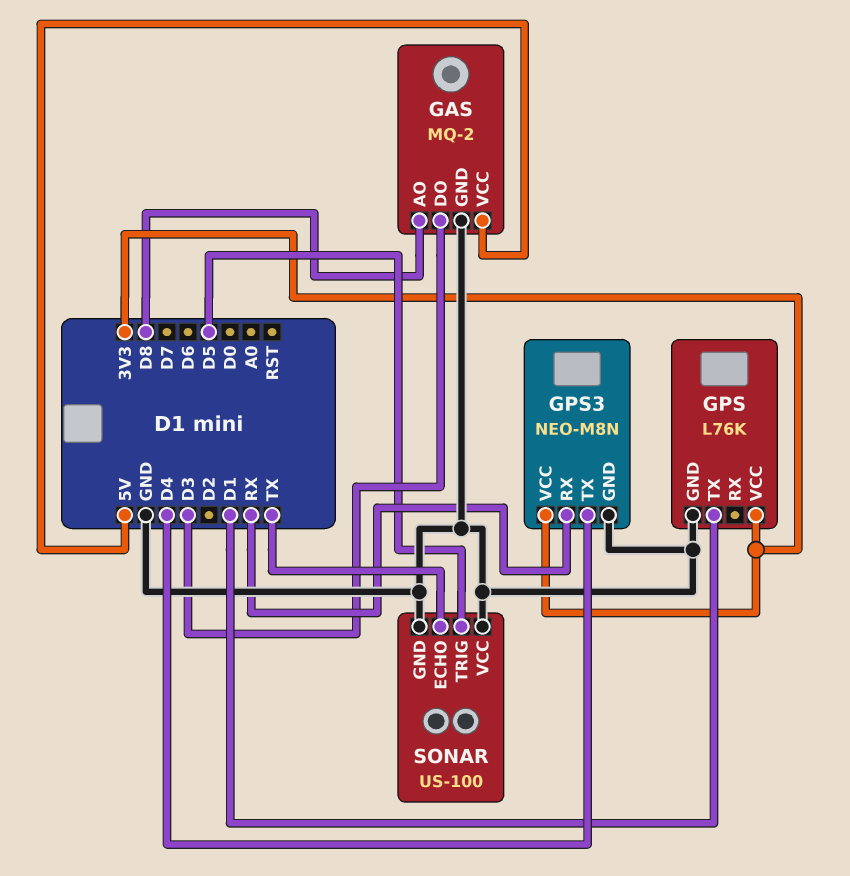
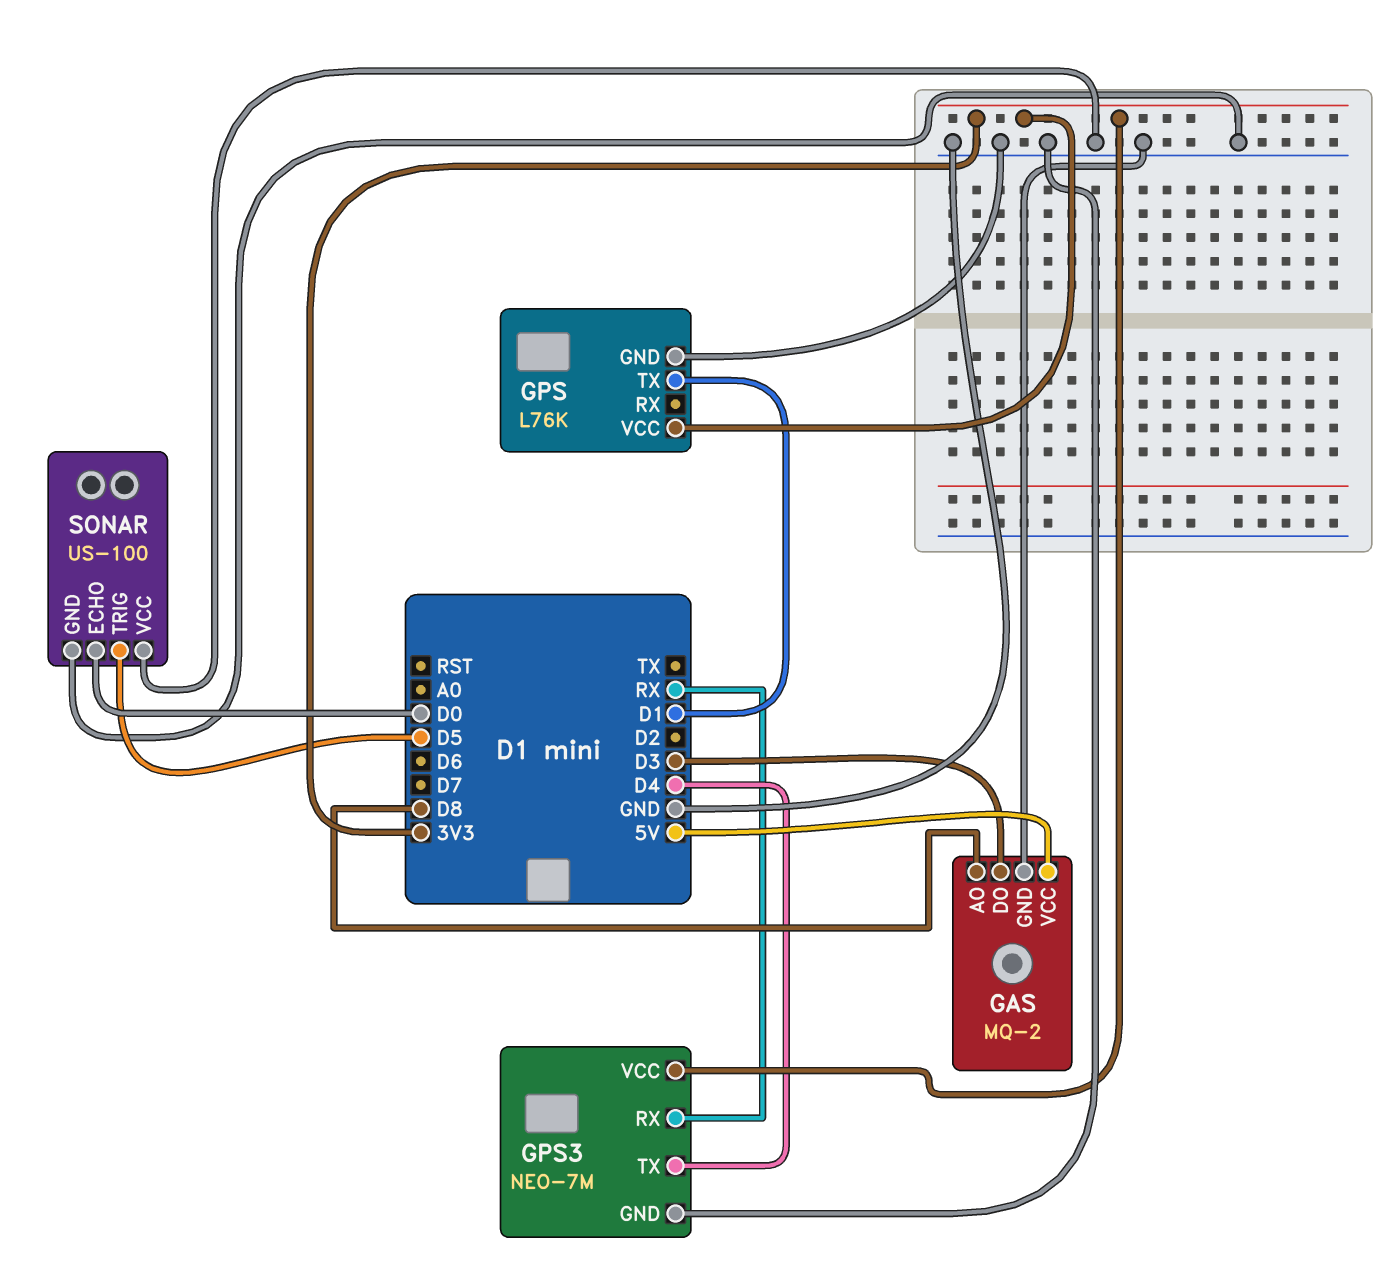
GPS3: NEO-M8N -> NEO-7M
SONAR pin ECHO: TX -> D0

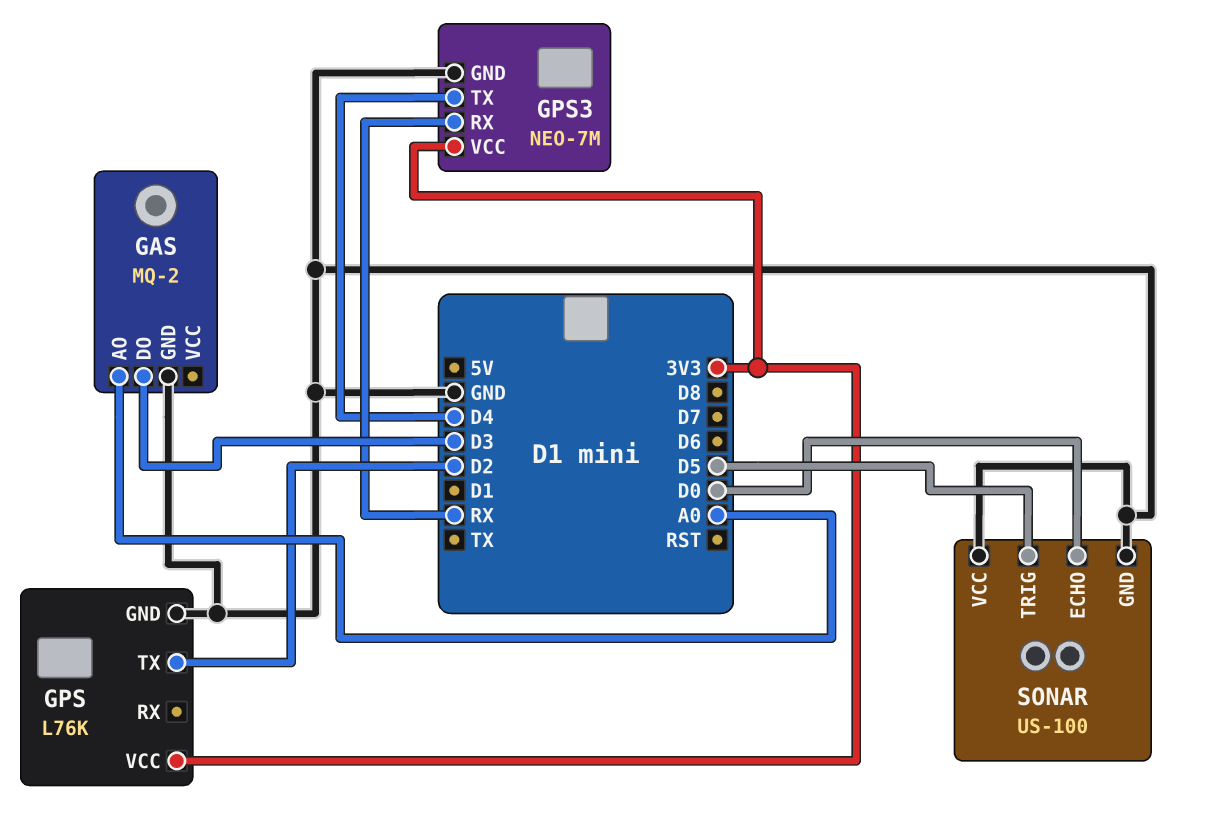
GAS pin AO: D8 -> A0
GAS pin VCC: 5V -> none
GPS pin TX: D1 -> D2

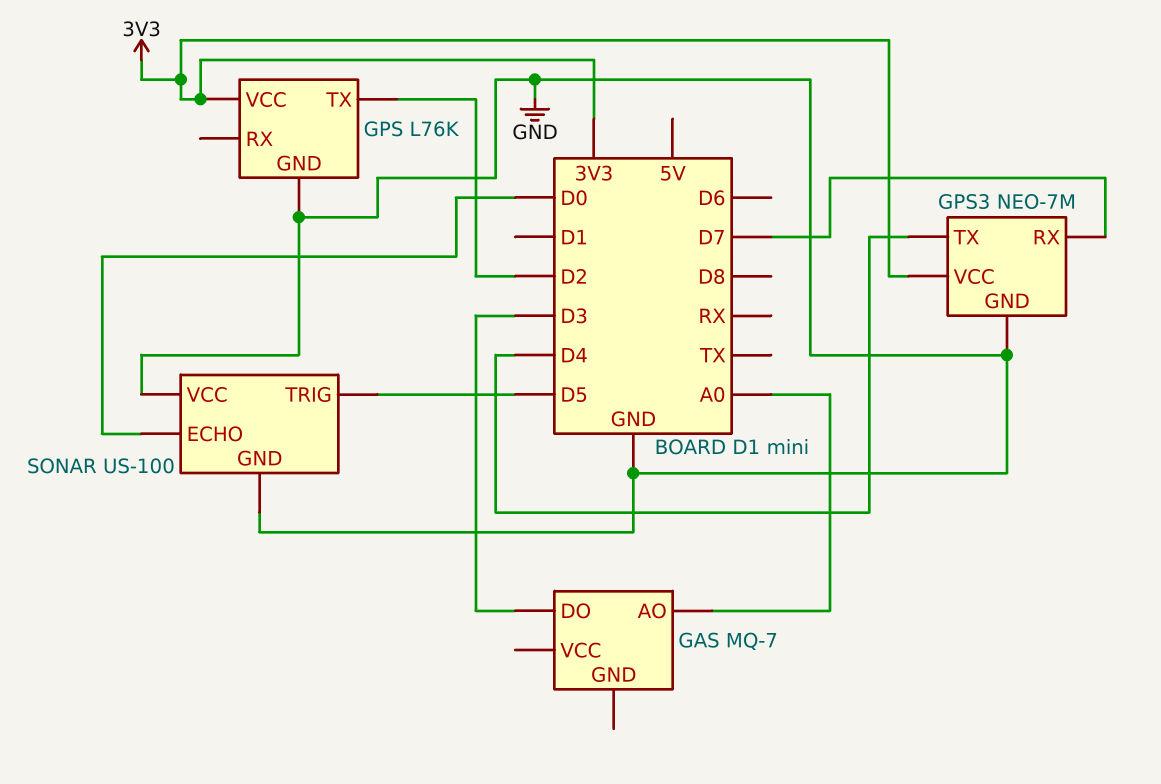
GAS: MQ-2 -> MQ-7
GAS pin GND: GND -> none
GPS3 pin RX: RX -> D7

